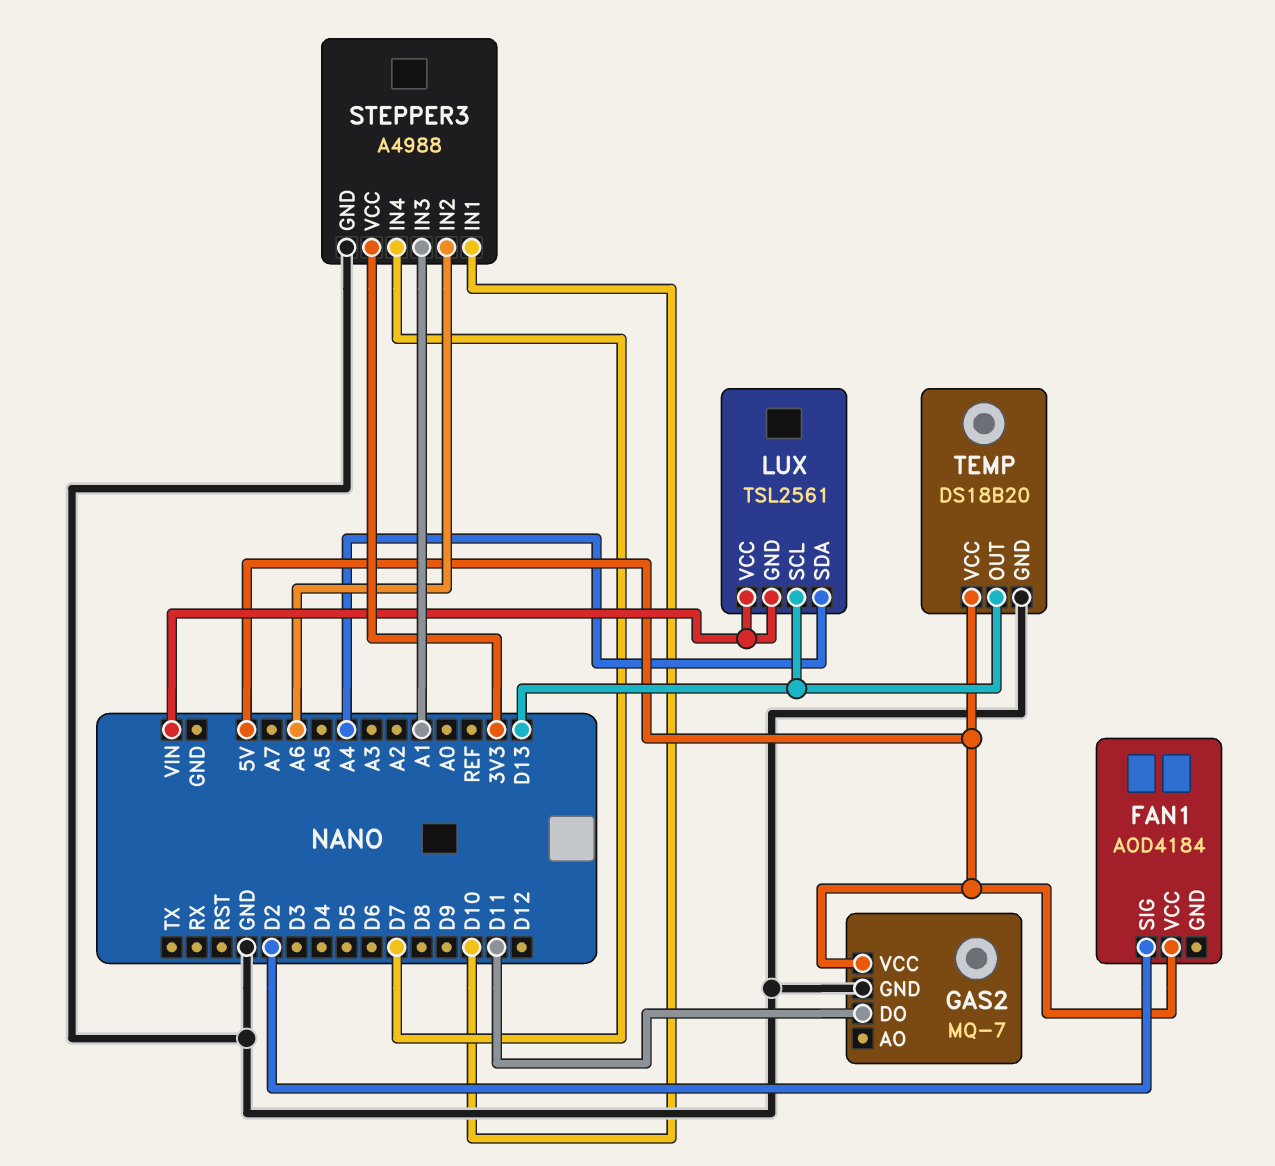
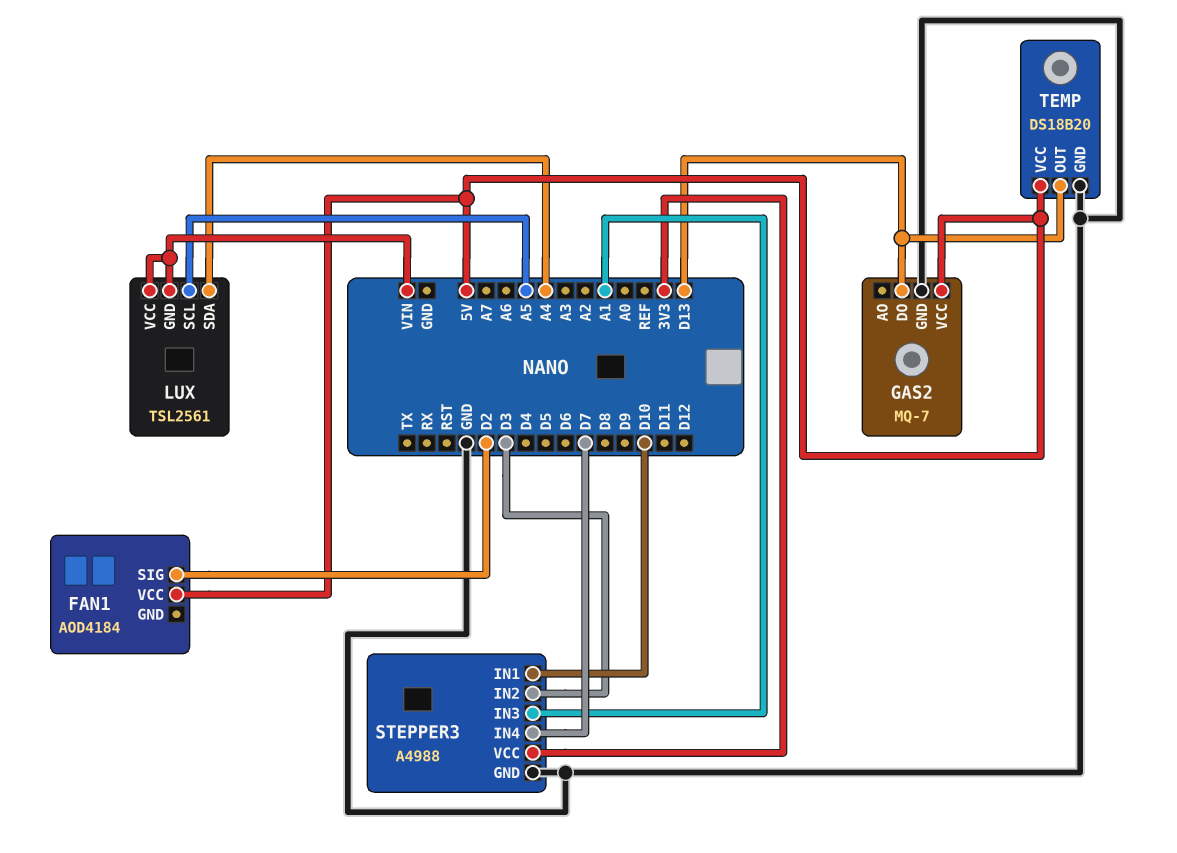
GAS2 pin DO: D11 -> D13
LUX pin SCL: D13 -> A5
STEPPER3 pin IN2: A6 -> D3

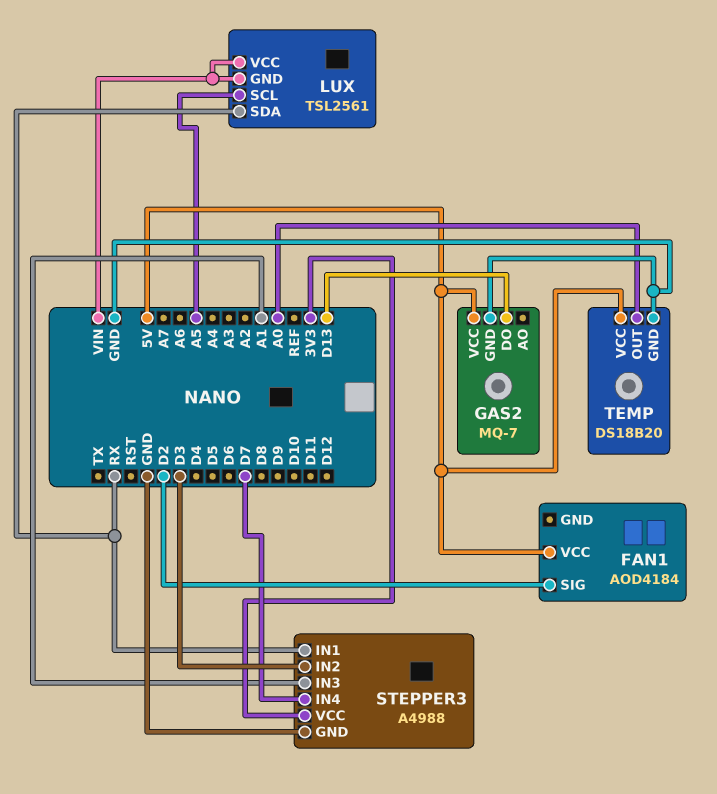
LUX pin SDA: A4 -> RX
STEPPER3 pin IN1: D10 -> RX
TEMP pin OUT: D13 -> A0

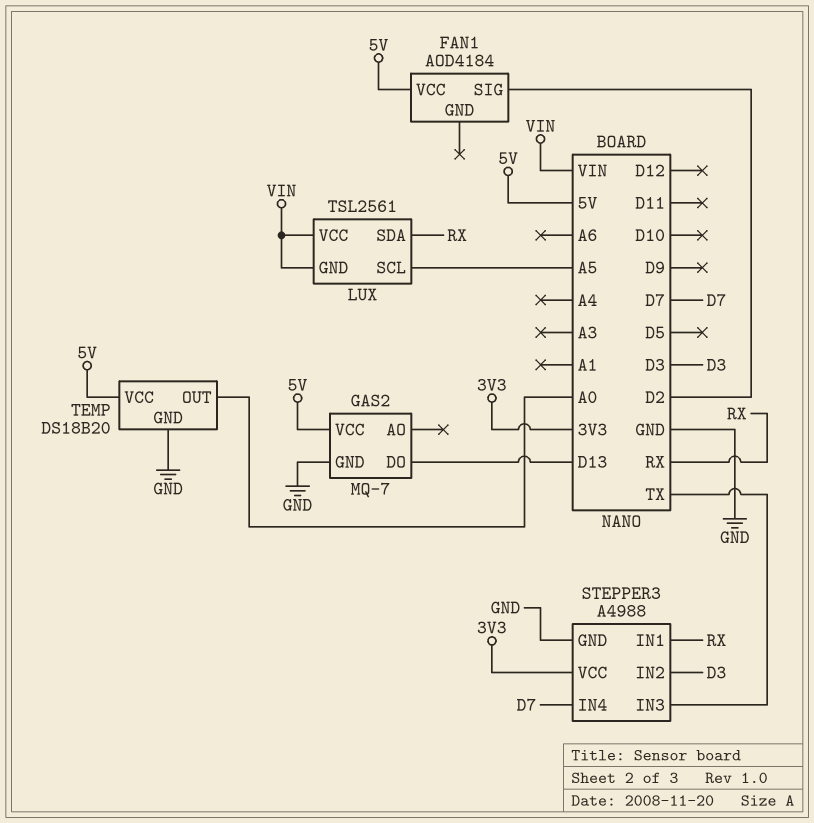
STEPPER3 pin IN3: A1 -> TX

